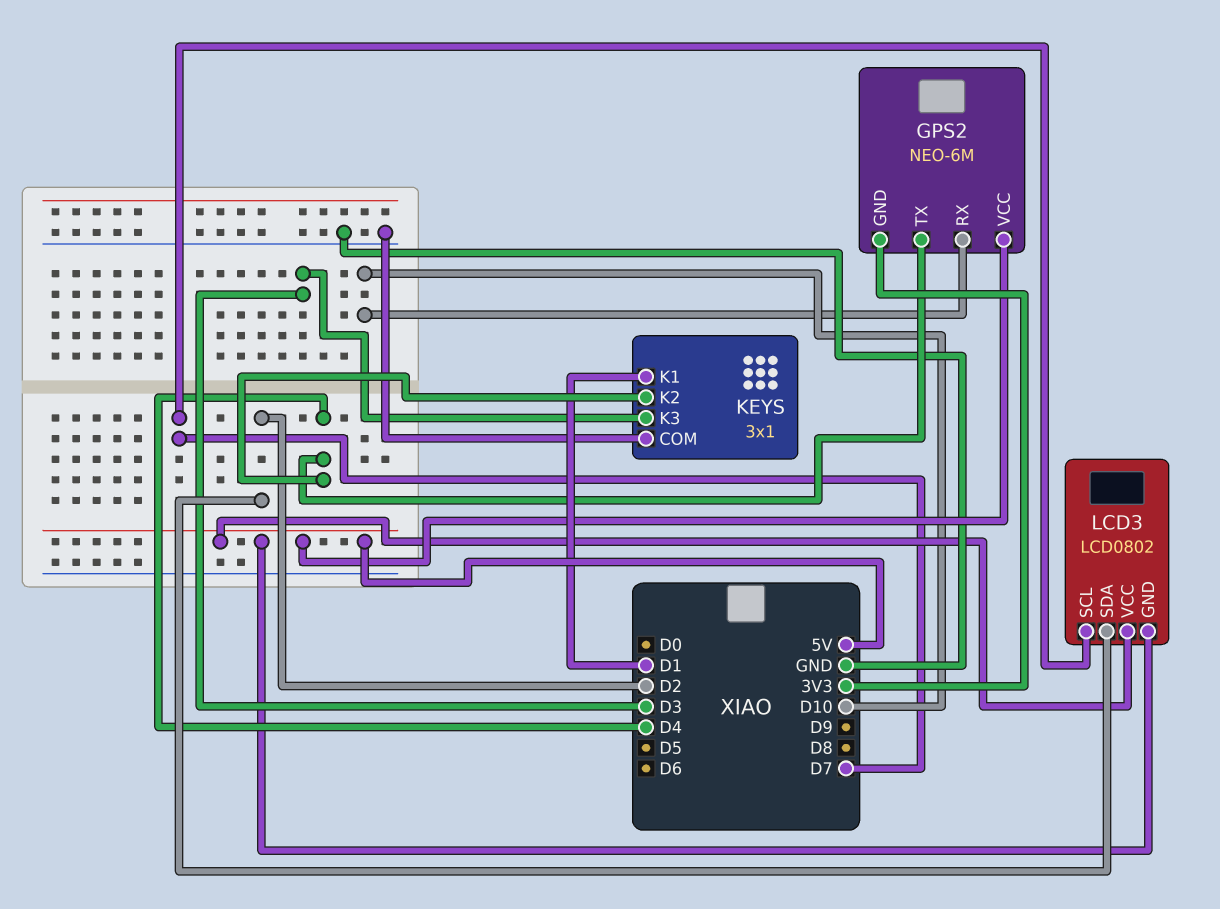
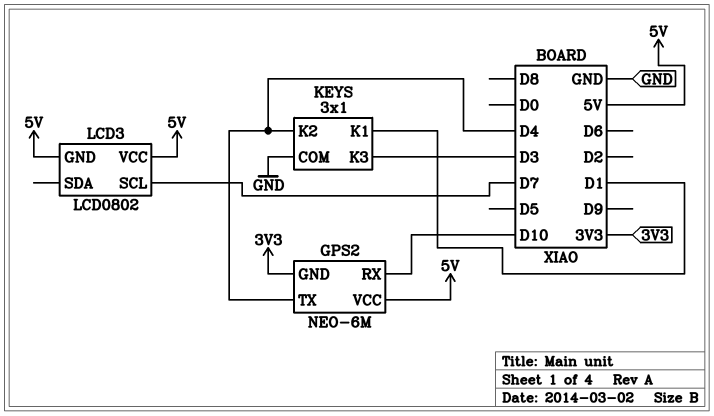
LCD3 pin SDA: D2 -> none

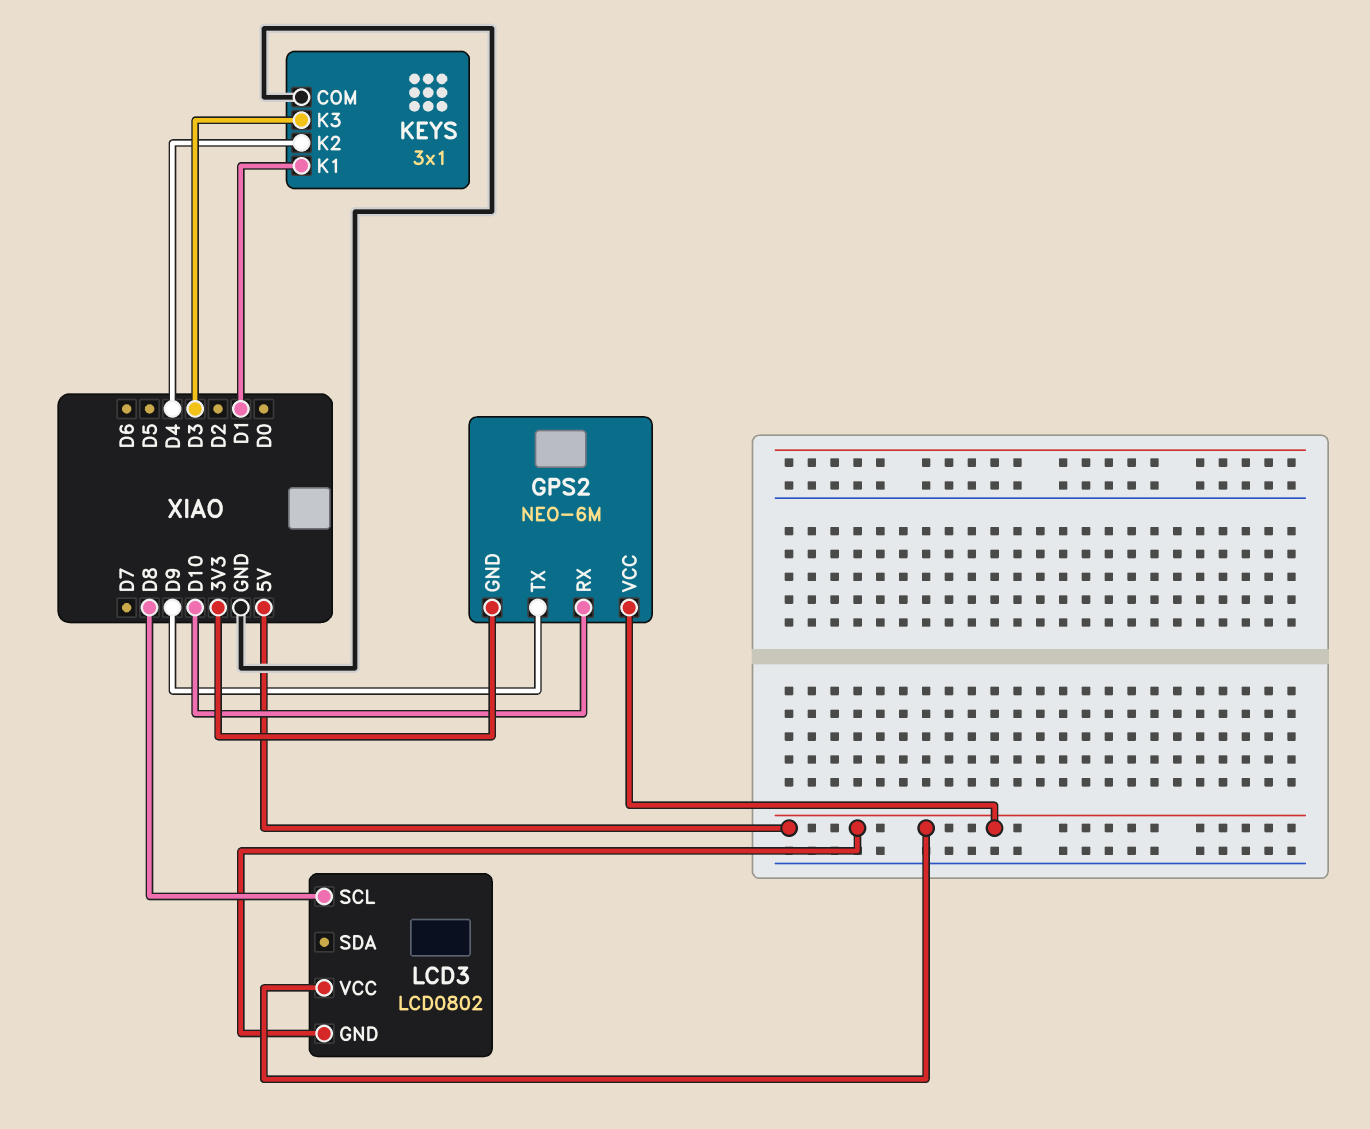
GPS2 pin TX: D4 -> D9
LCD3 pin SCL: D7 -> D8

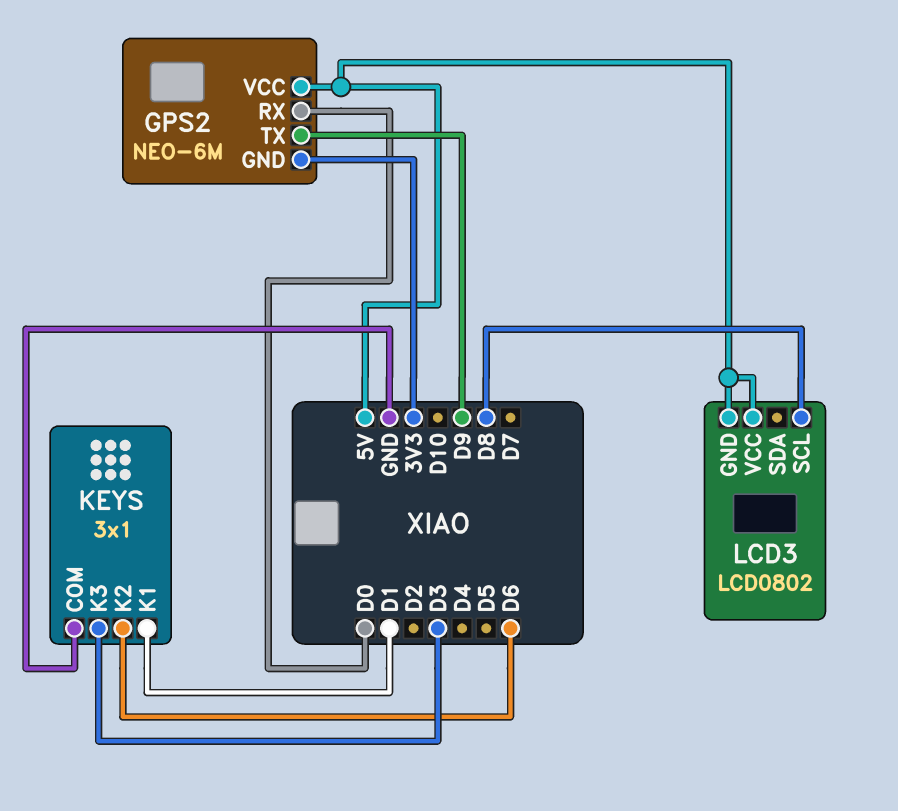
GPS2 pin RX: D10 -> D0
KEYS pin K2: D4 -> D6

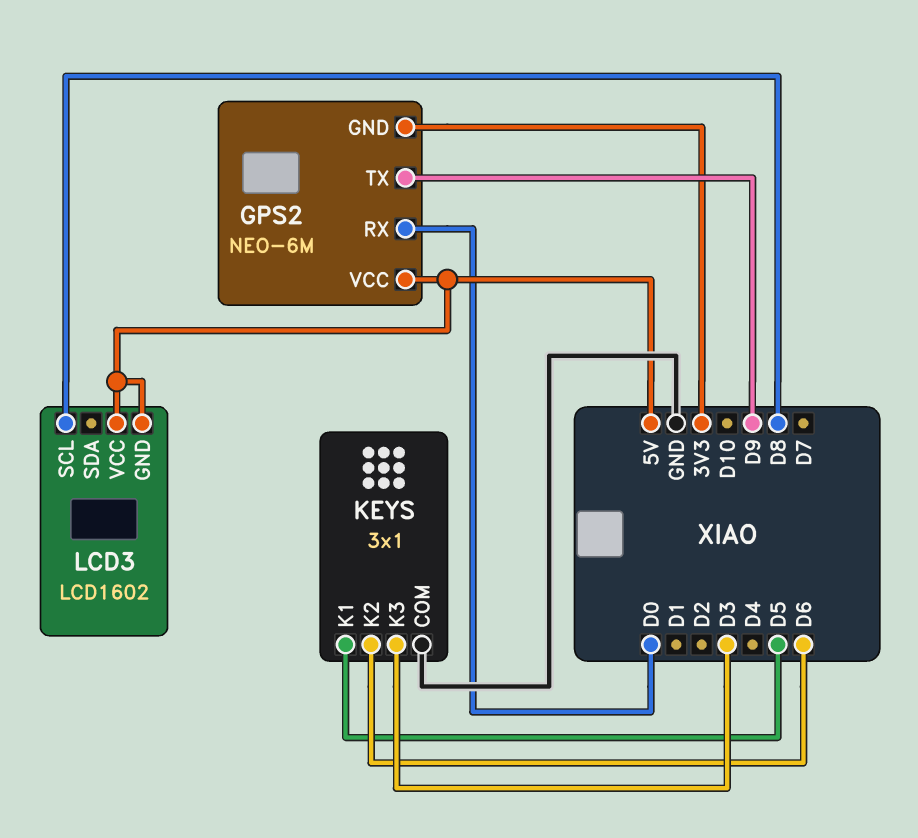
KEYS pin K1: D1 -> D5
LCD3: LCD0802 -> LCD1602

